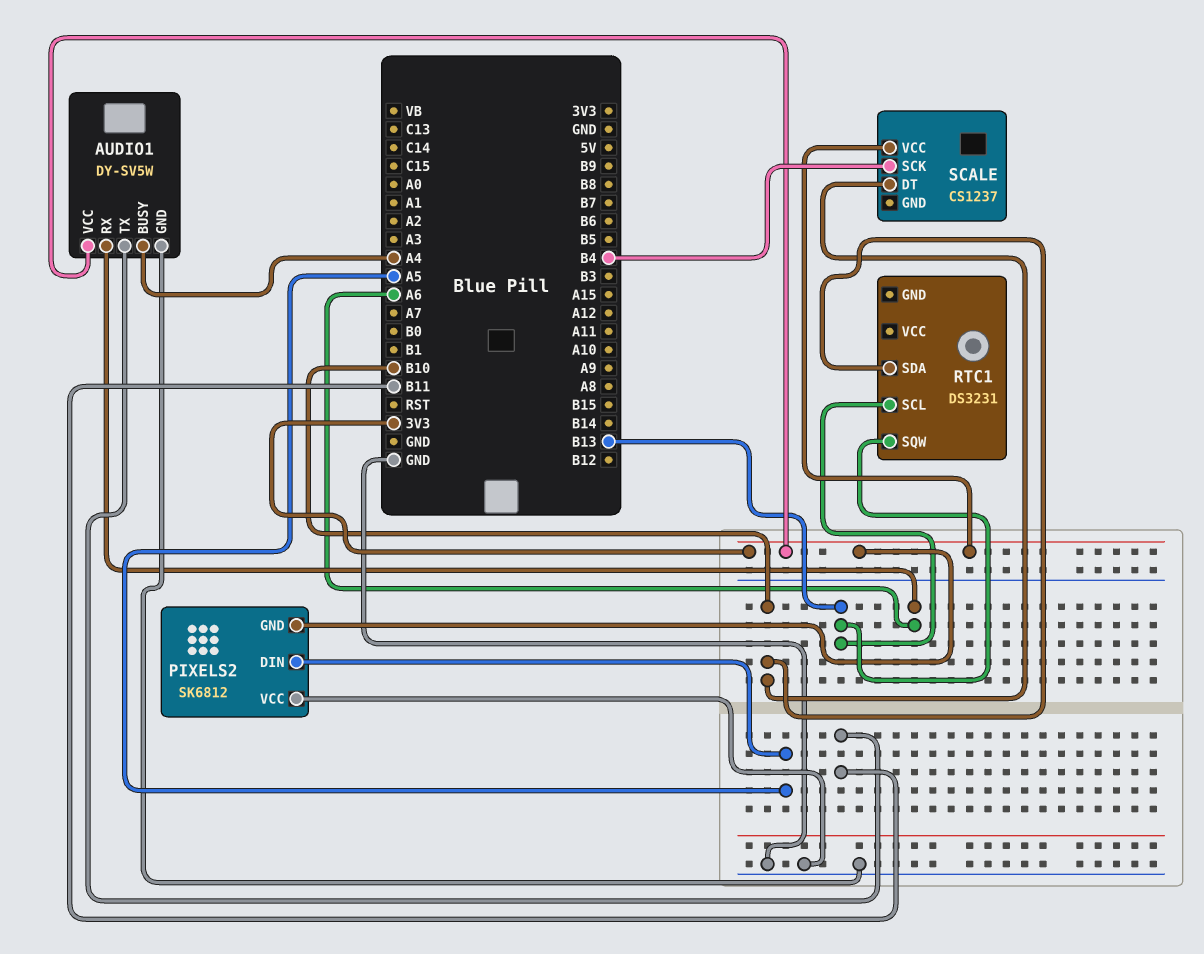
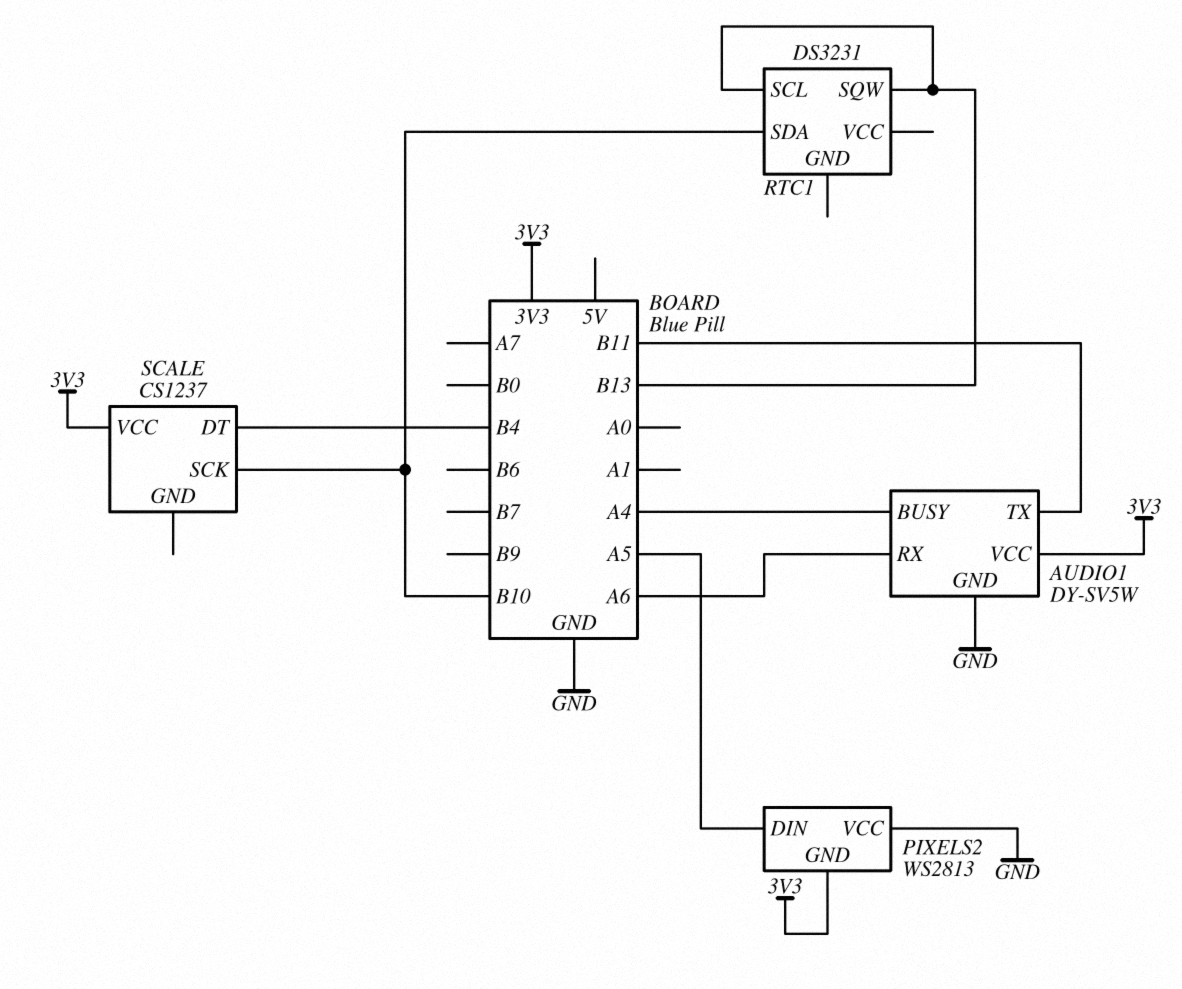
PIXELS2: SK6812 -> WS2813
SCALE pin DT: B10 -> B4
SCALE pin SCK: B4 -> B10

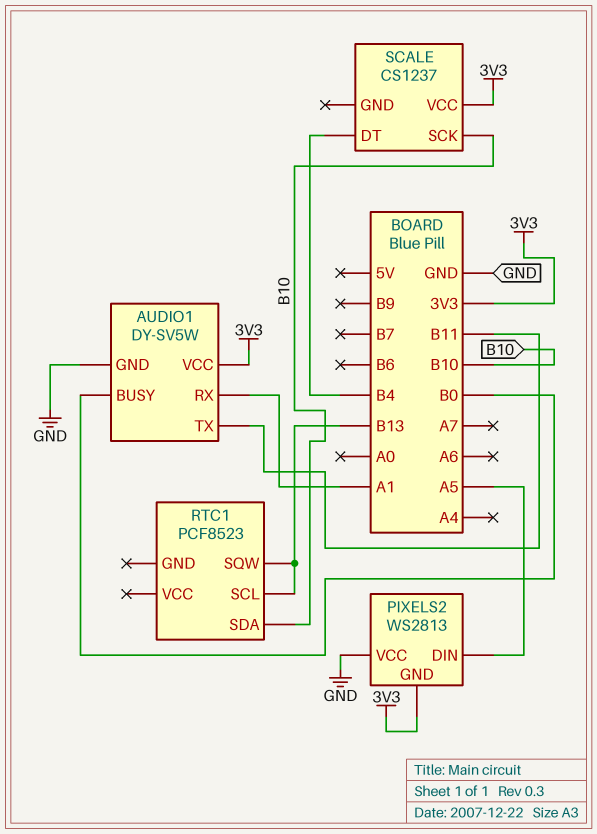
AUDIO1 pin BUSY: A4 -> B0
AUDIO1 pin RX: A6 -> A1
RTC1: DS3231 -> PCF8523

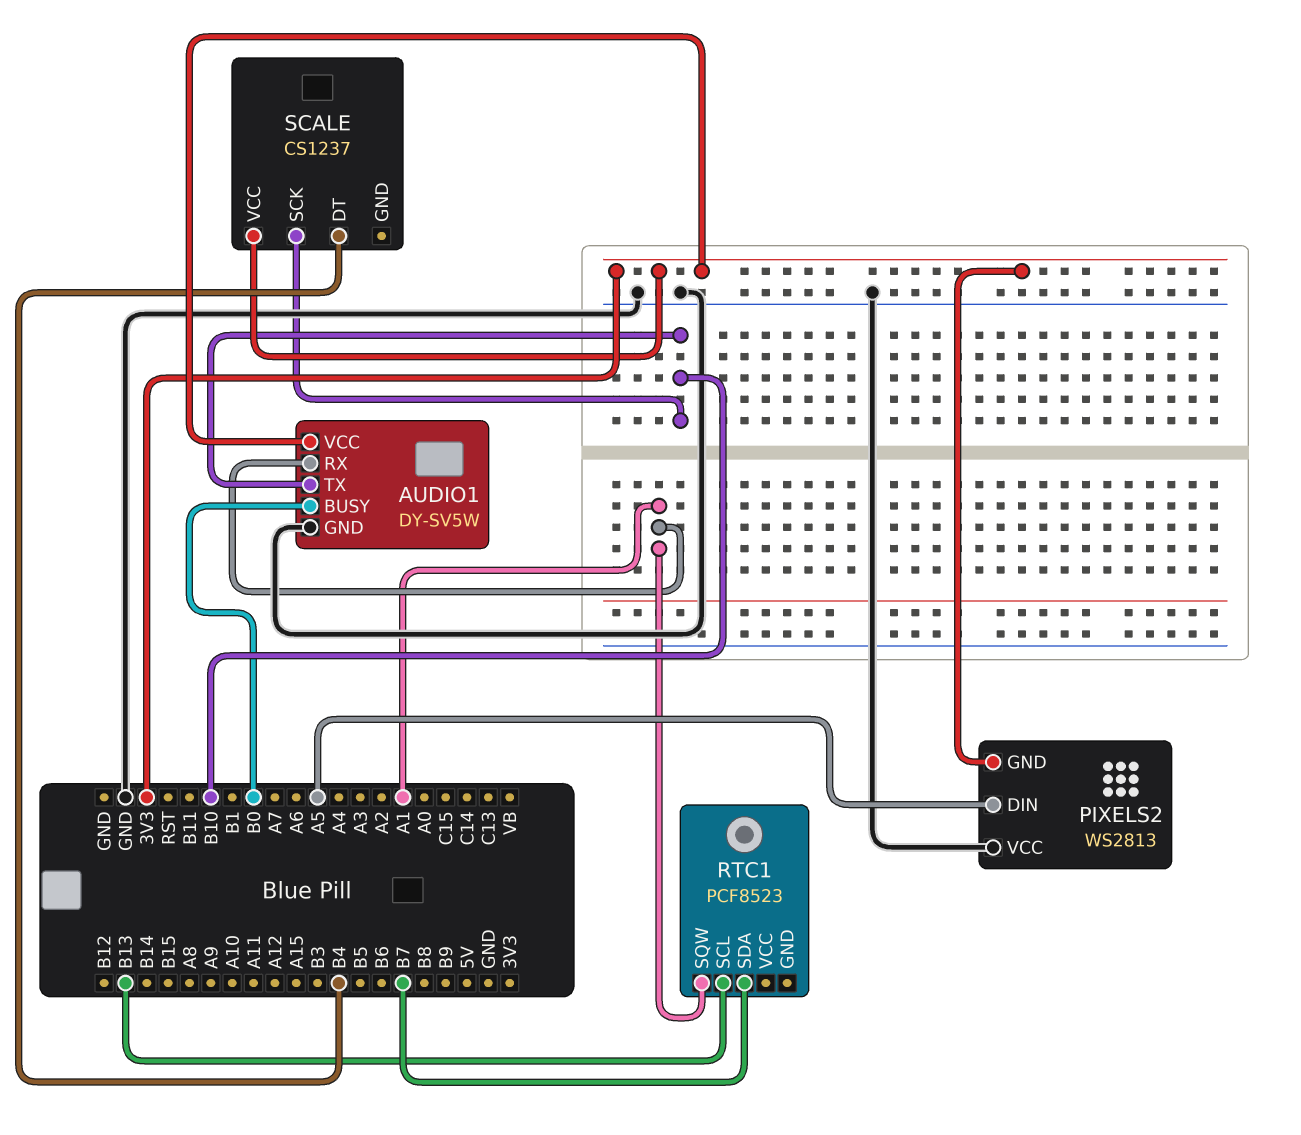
AUDIO1 pin TX: B11 -> B10
RTC1 pin SDA: B10 -> B7
RTC1 pin SQW: B13 -> A1

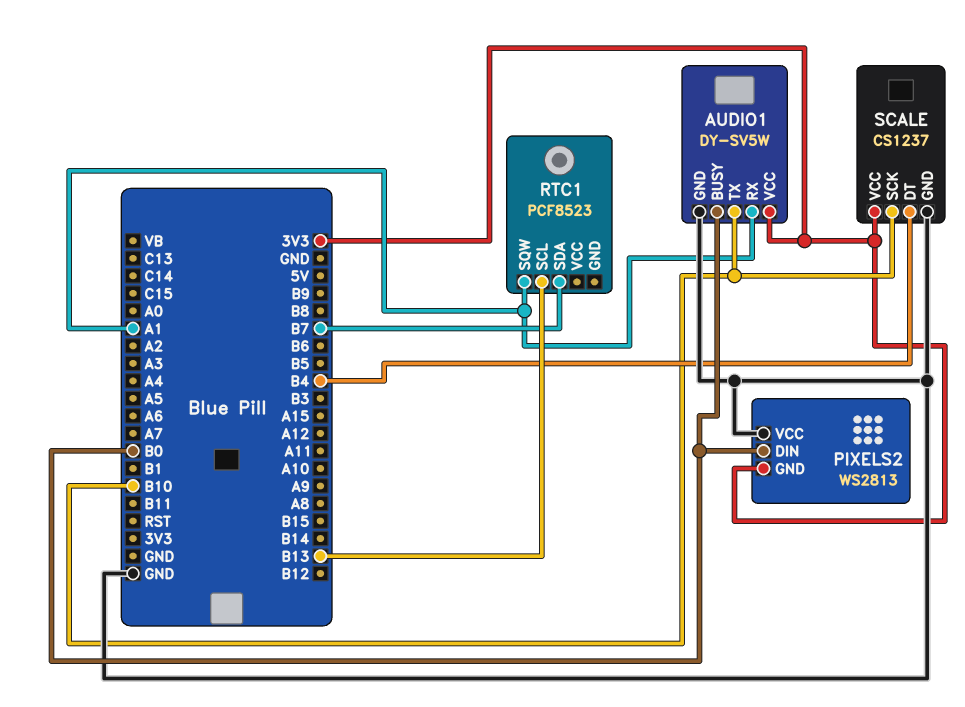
PIXELS2 pin DIN: A5 -> B0
SCALE pin GND: none -> GND

